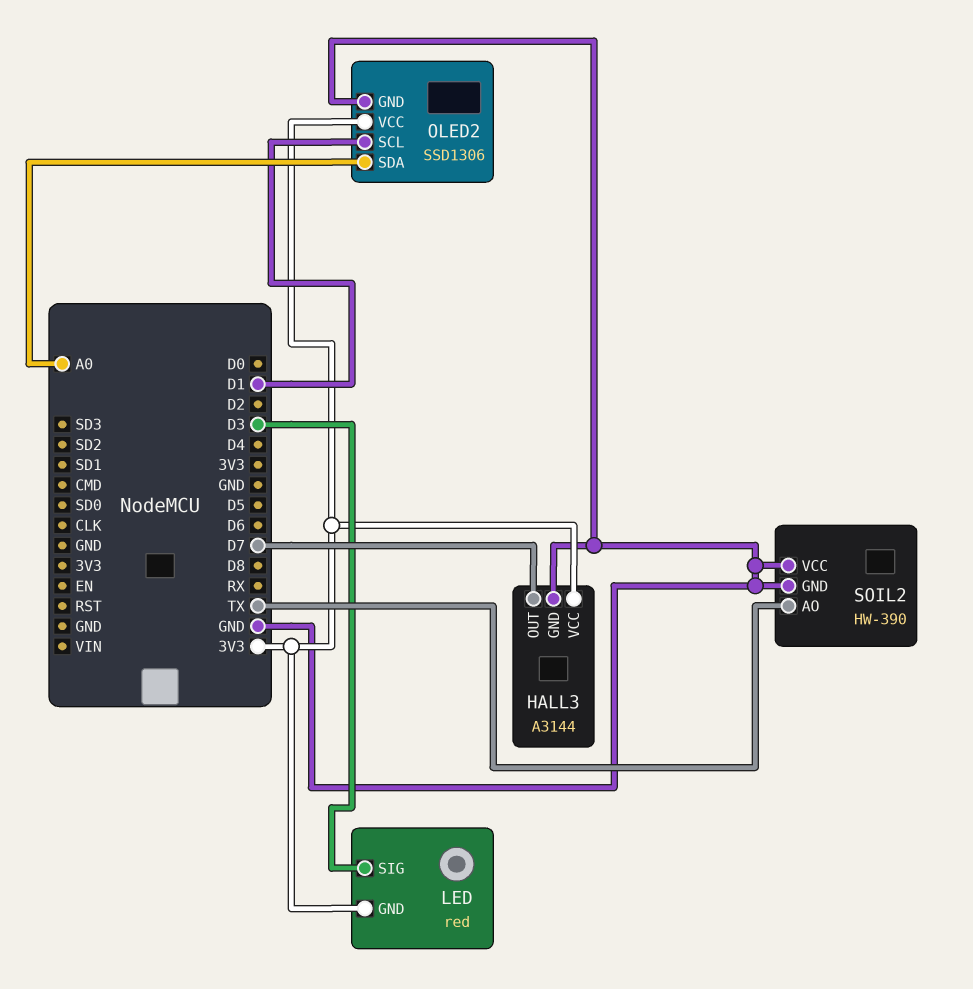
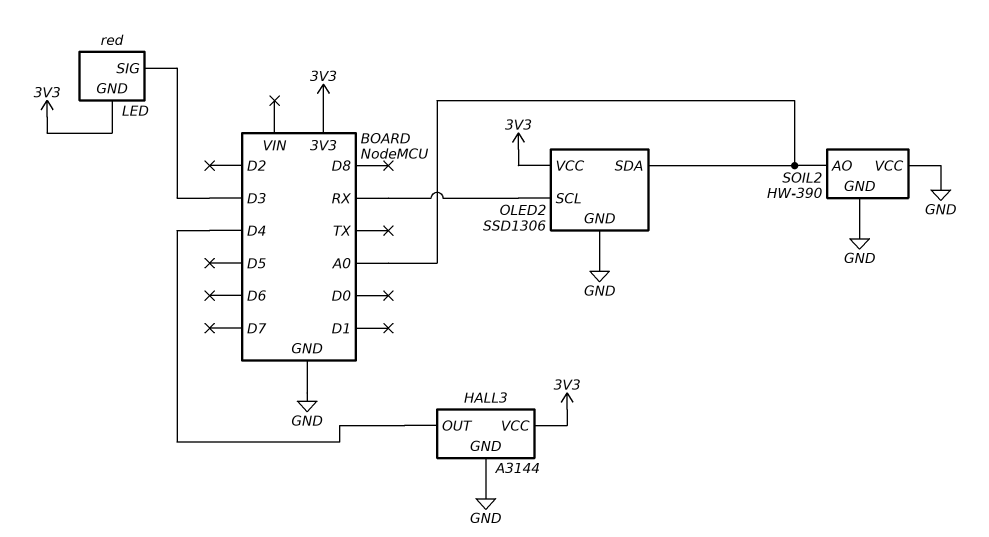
HALL3 pin OUT: D7 -> D4
OLED2 pin SCL: D1 -> RX
SOIL2 pin AO: TX -> A0

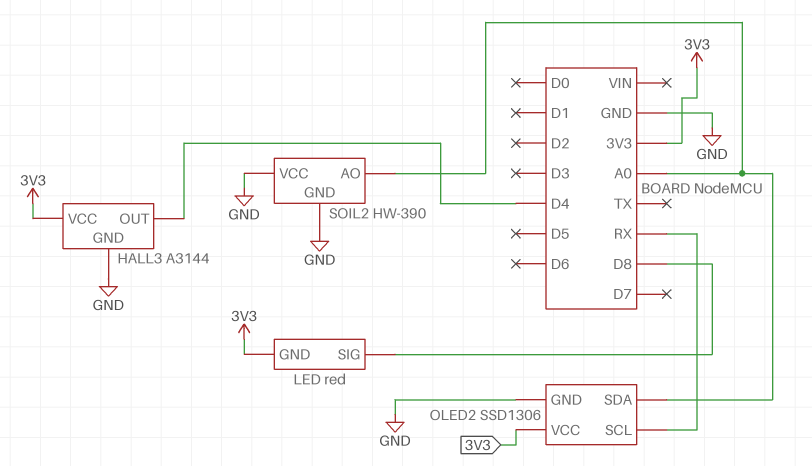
LED pin SIG: D3 -> D8

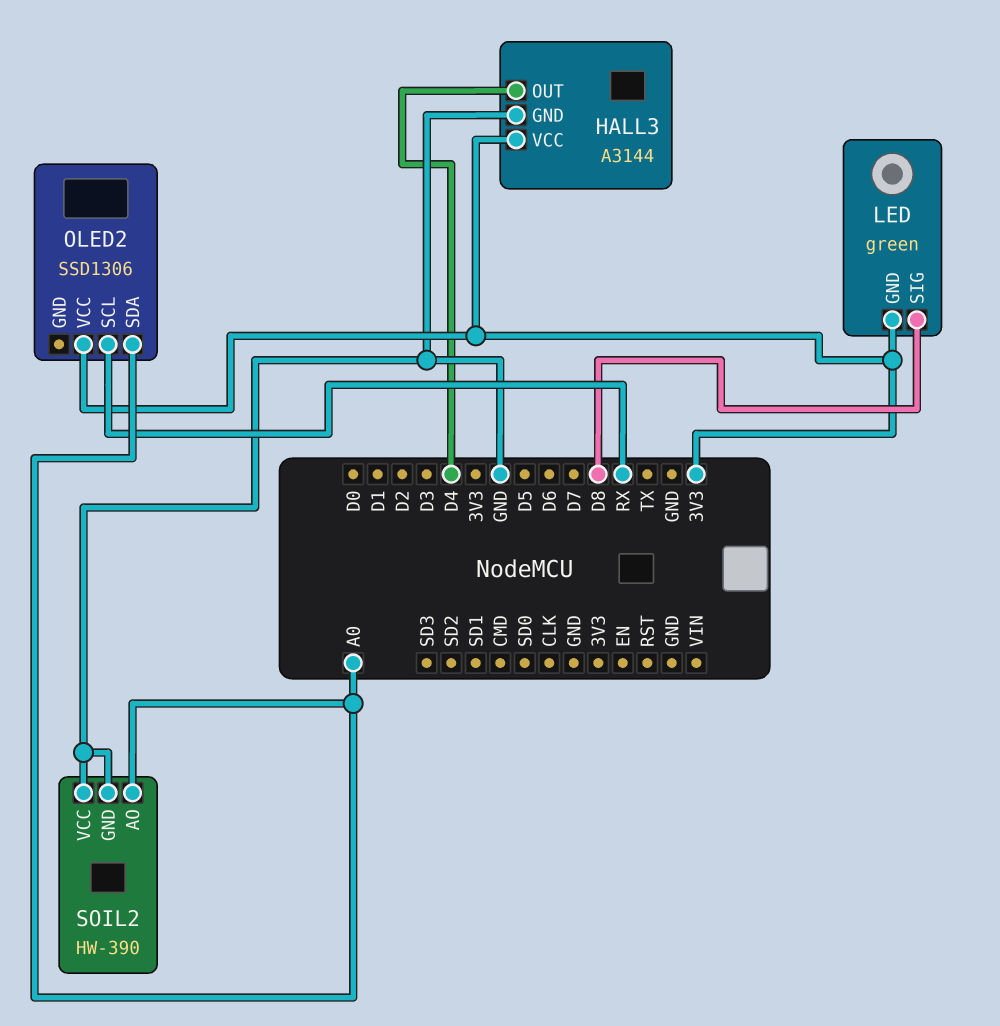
LED: red -> green
OLED2 pin GND: GND -> none

